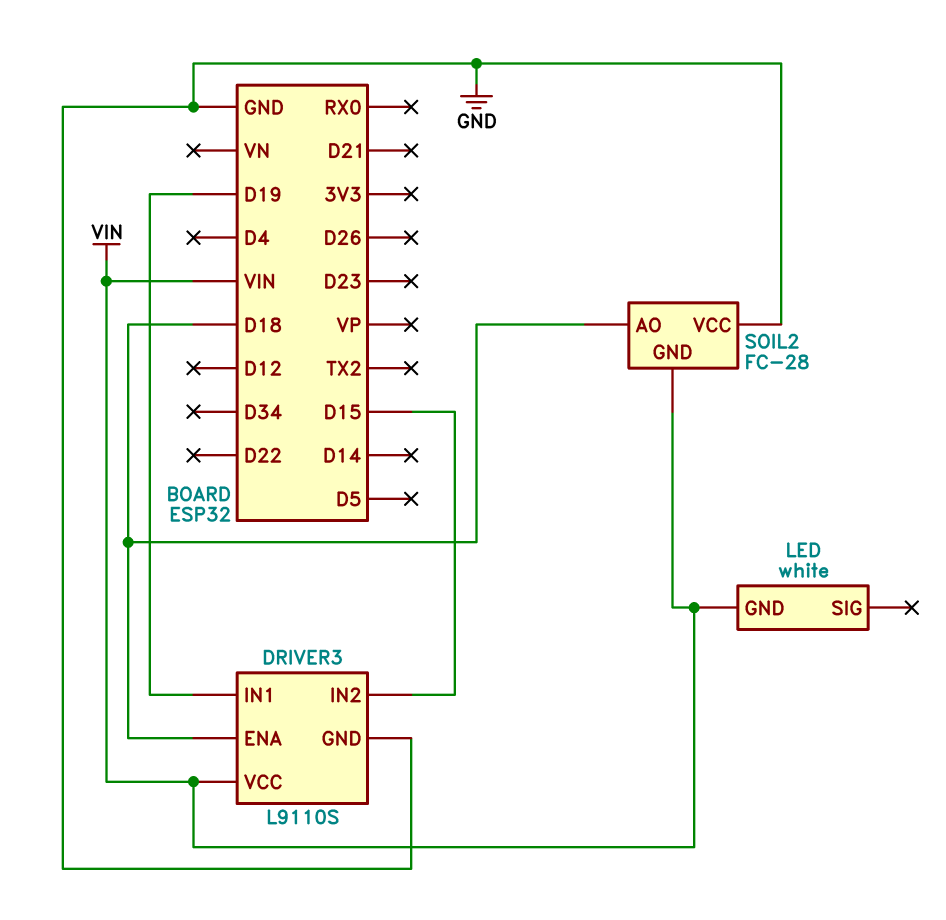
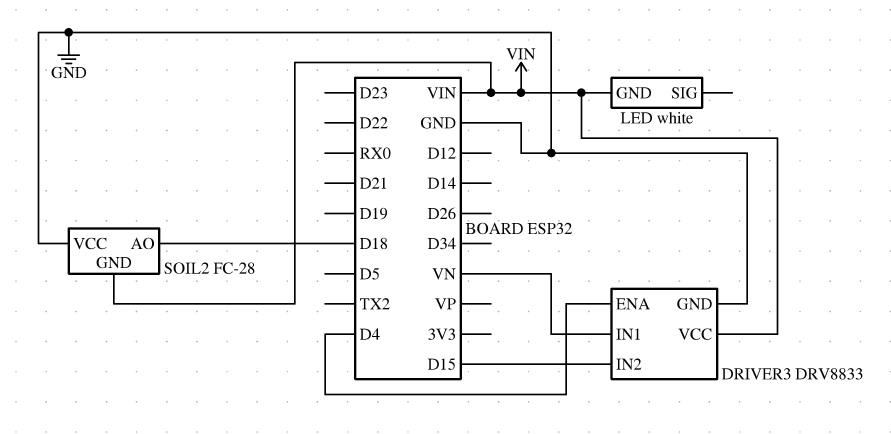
DRIVER3: L9110S -> DRV8833
DRIVER3 pin ENA: D18 -> D4
DRIVER3 pin IN1: D19 -> VN

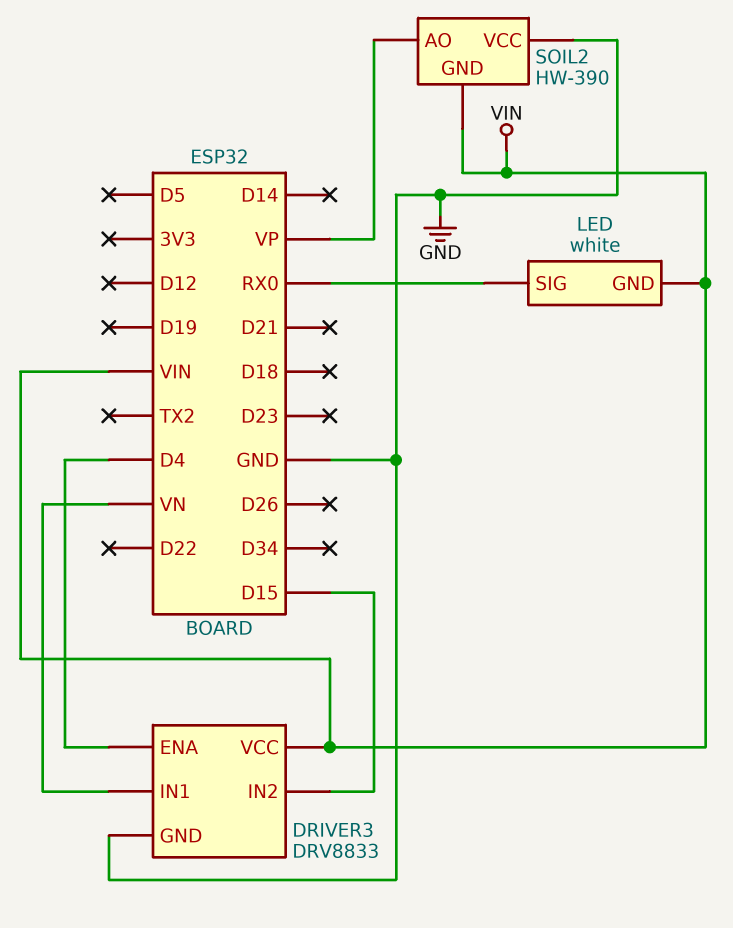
LED pin SIG: none -> RX0
SOIL2: FC-28 -> HW-390
SOIL2 pin AO: D18 -> VP

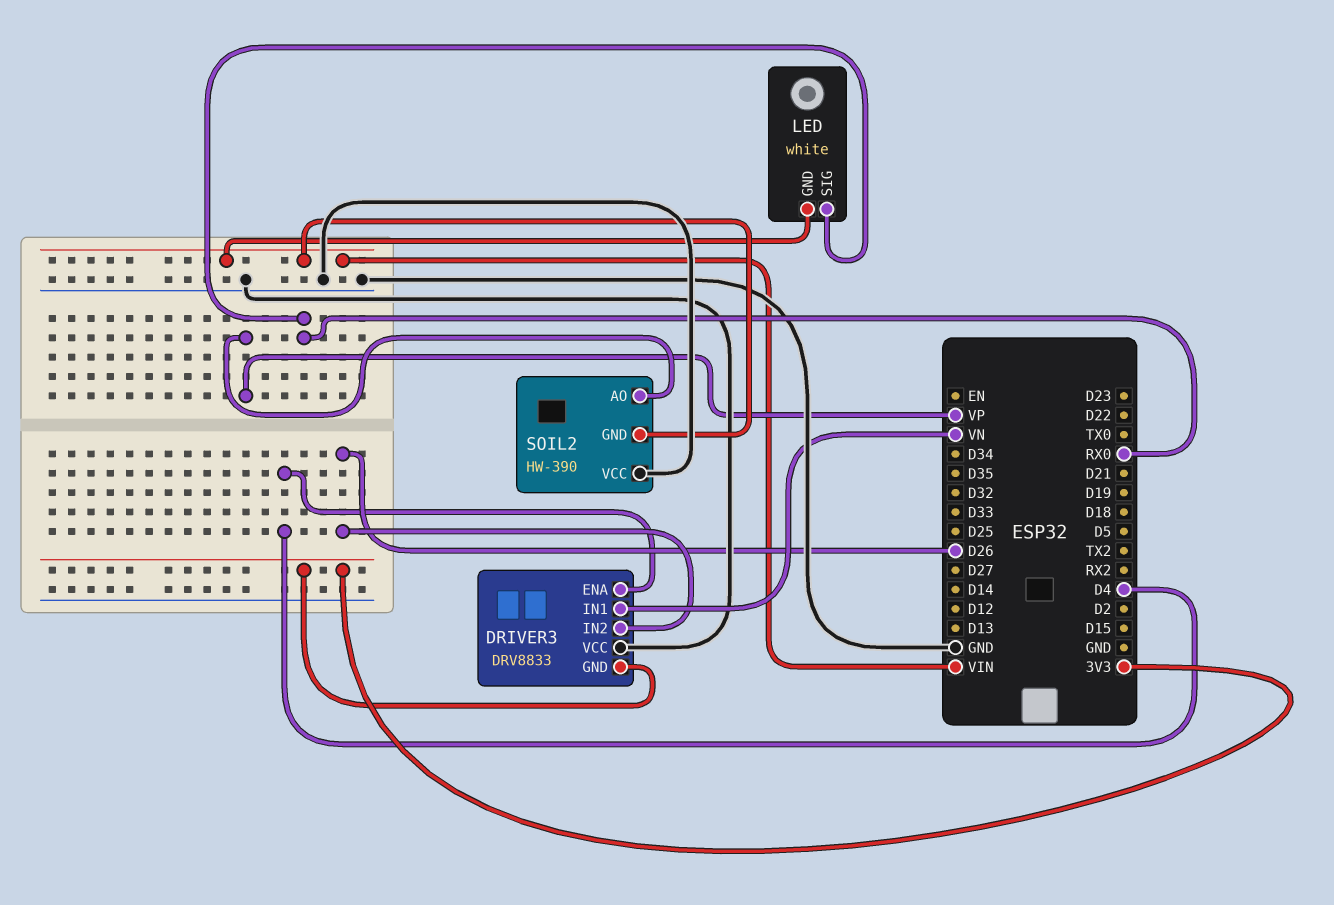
DRIVER3 pin GND: GND -> 3V3
DRIVER3 pin IN2: D15 -> D26
DRIVER3 pin VCC: VIN -> GND

